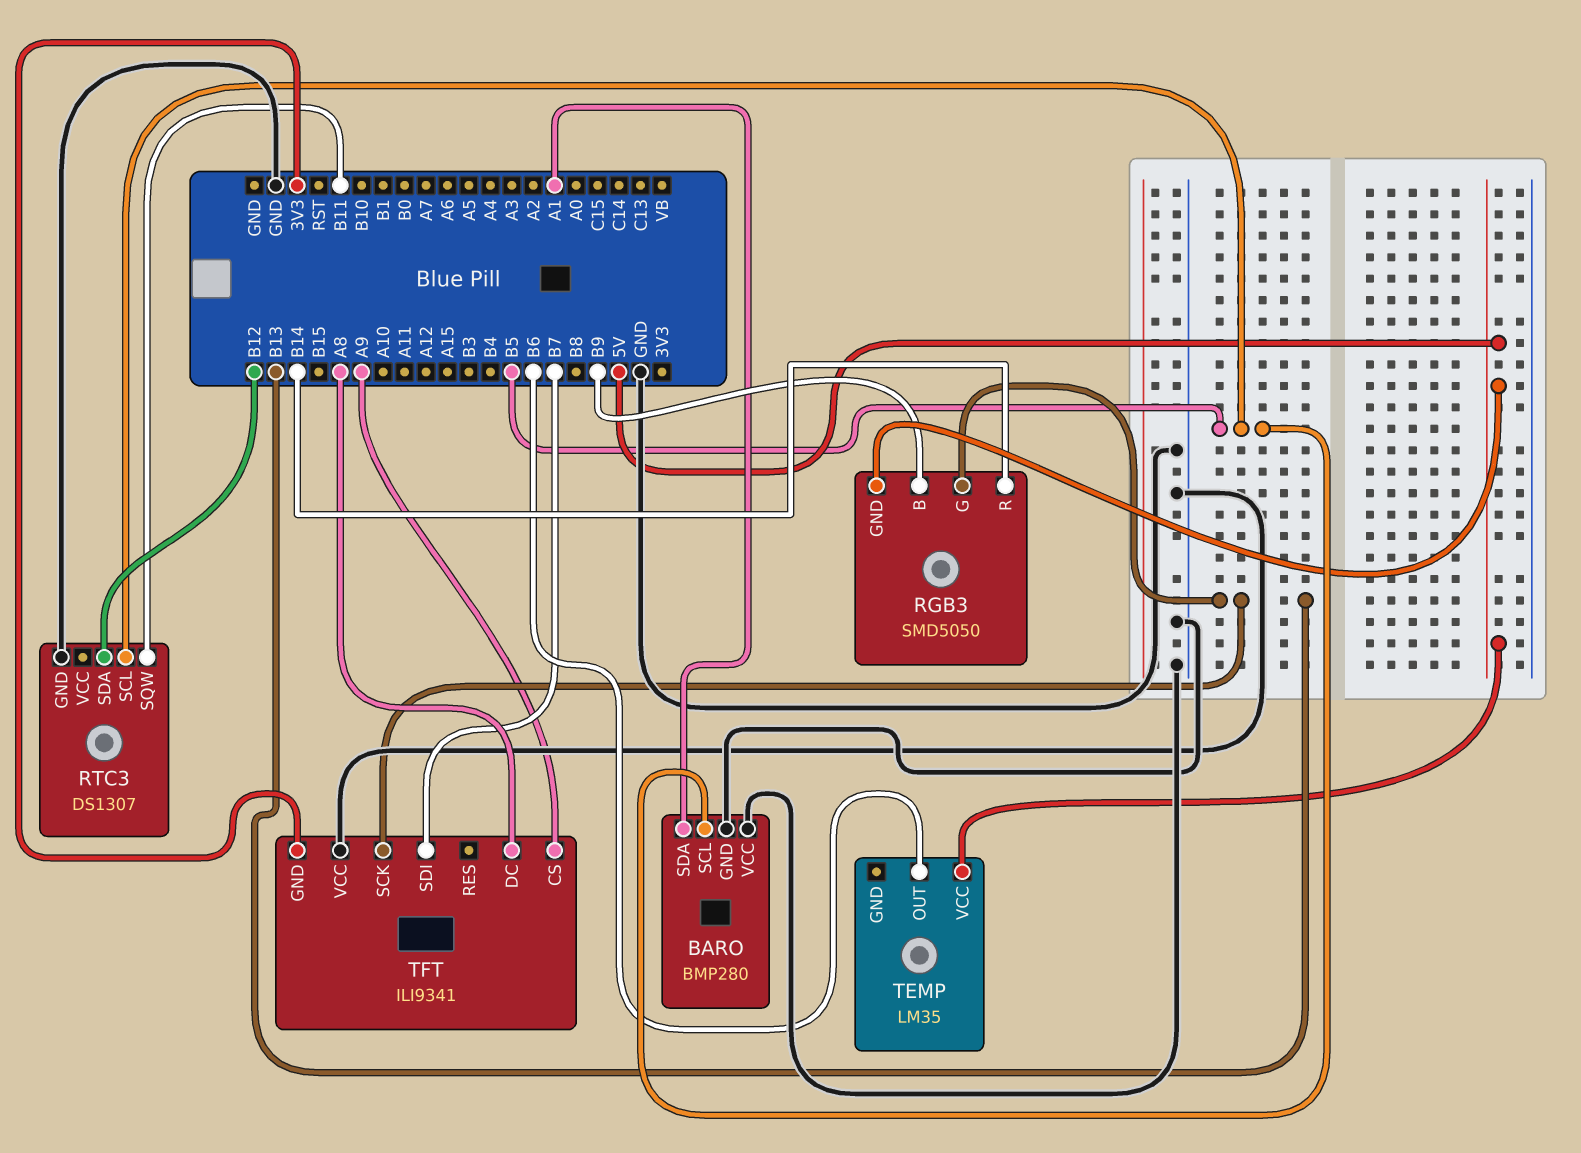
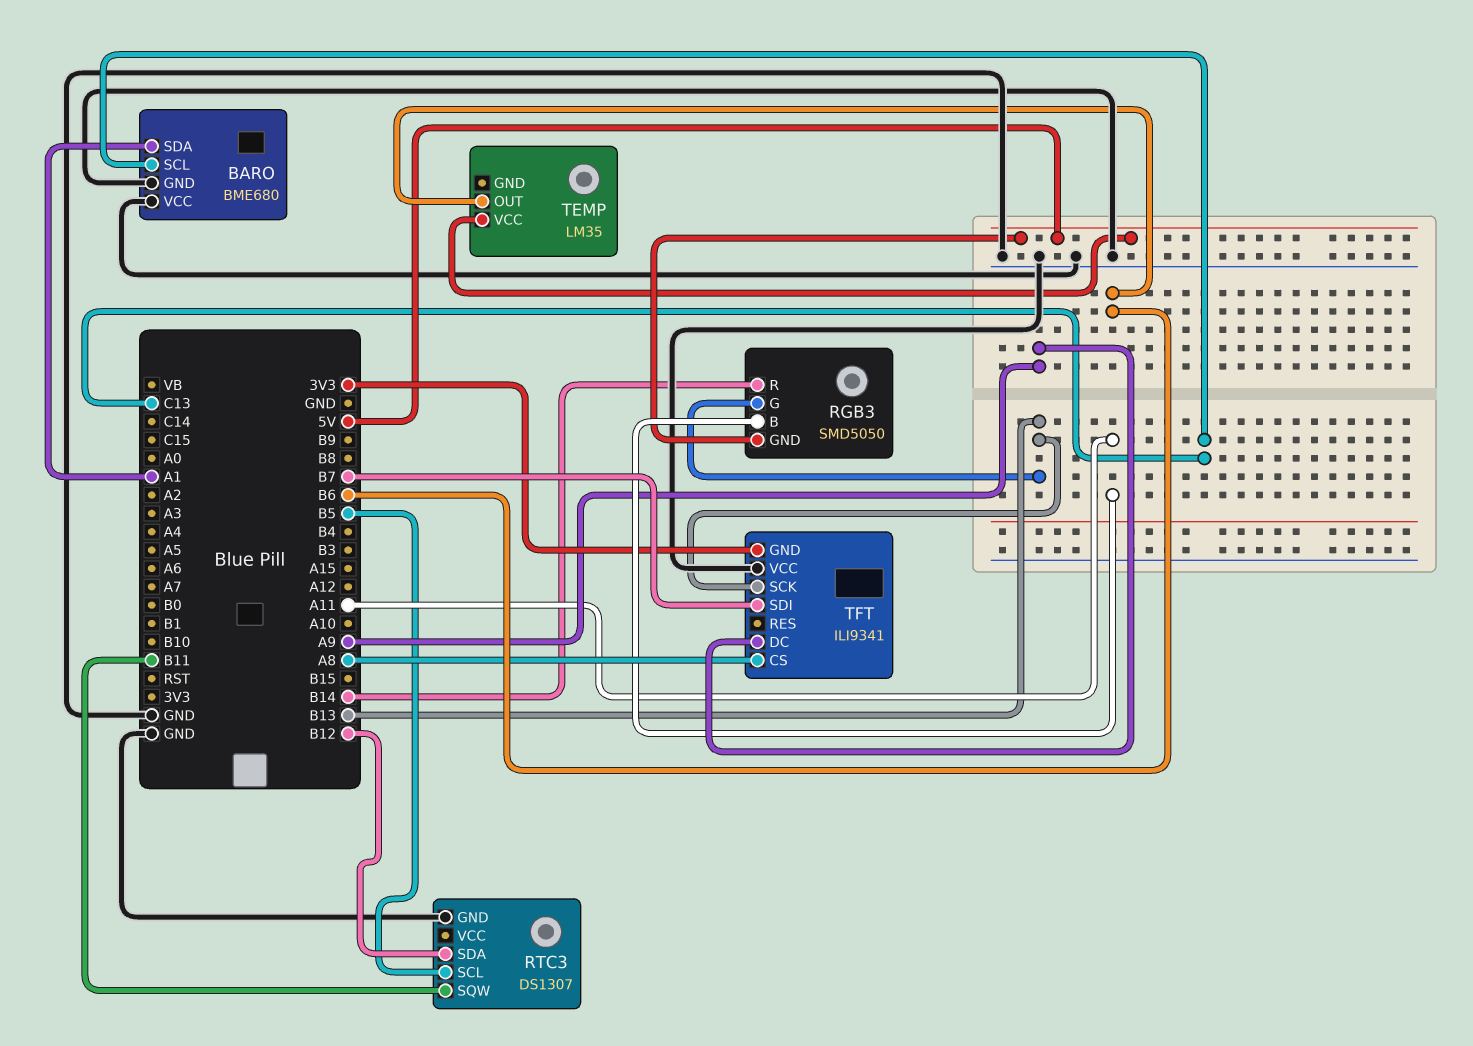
BARO: BMP280 -> BME680
BARO pin SCL: B5 -> C13
RGB3 pin B: B9 -> A11
TFT pin CS: A9 -> A8
TFT pin DC: A8 -> A9

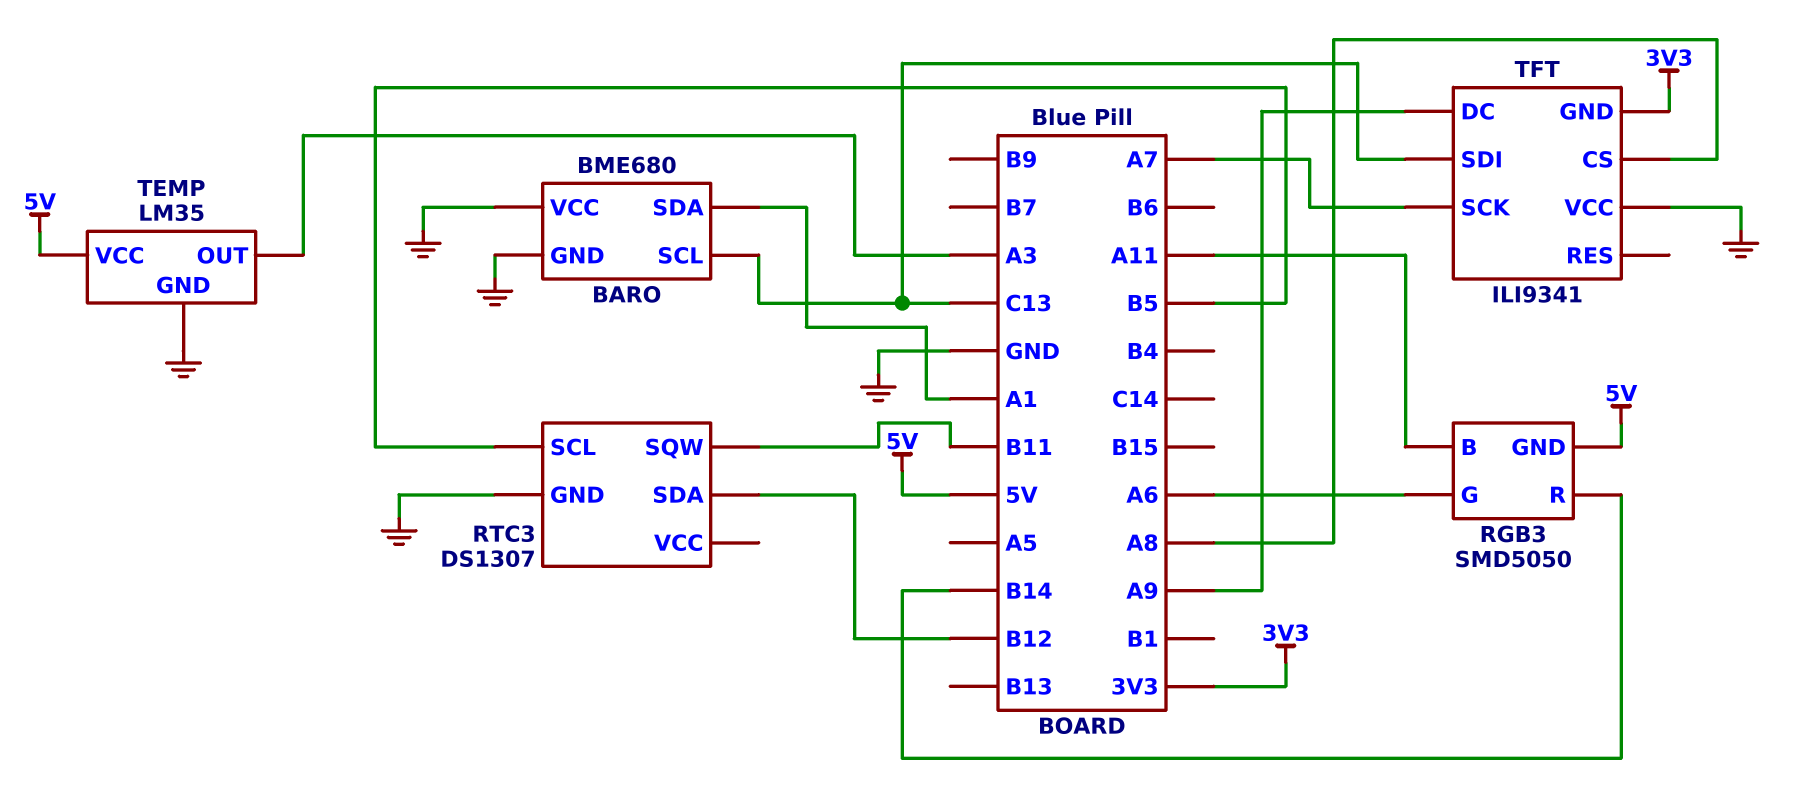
RGB3 pin G: B13 -> A6
TEMP pin GND: none -> GND
TEMP pin OUT: B6 -> A3
TFT pin SCK: B13 -> A7
TFT pin SDI: B7 -> C13

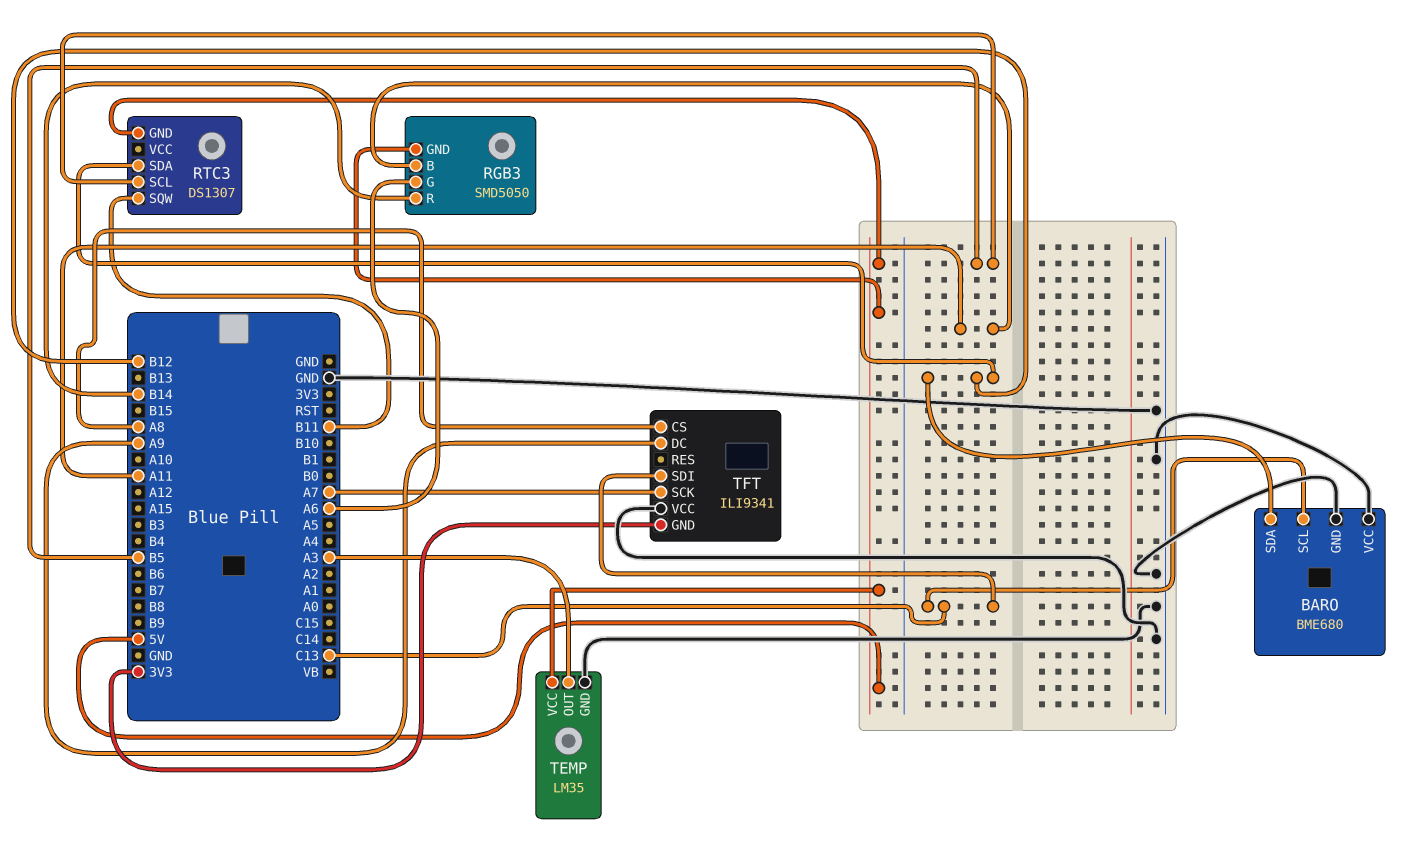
BARO pin SDA: A1 -> B12
RTC3 pin GND: GND -> 5V

